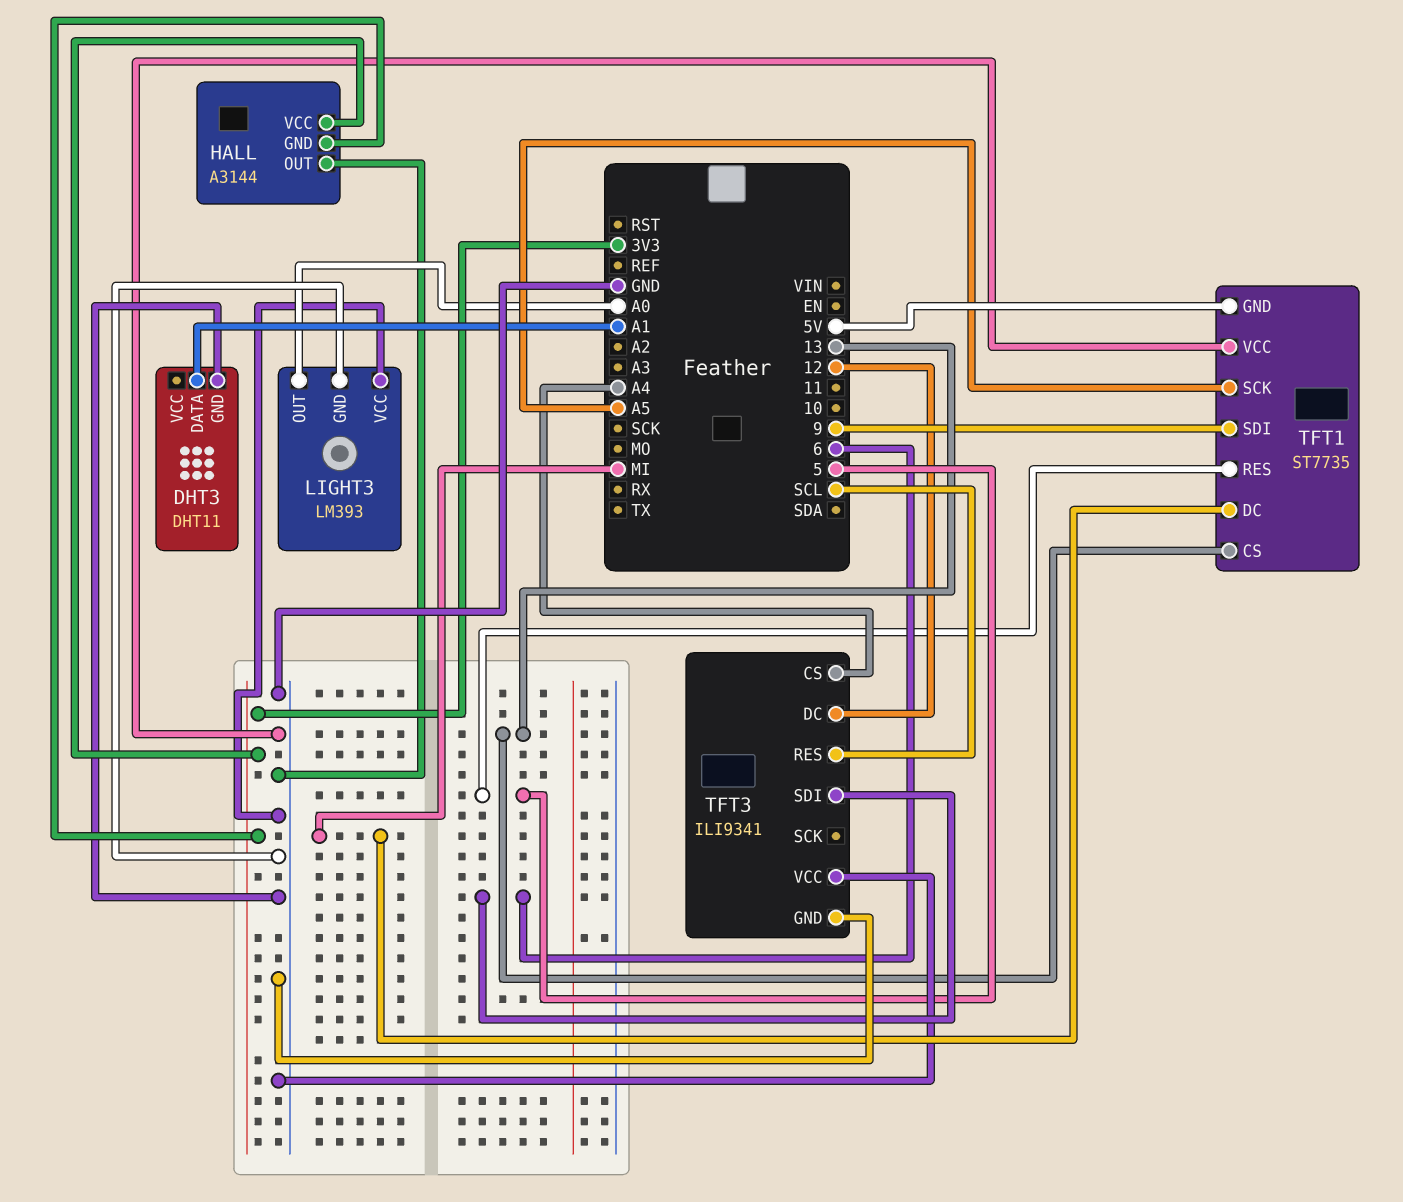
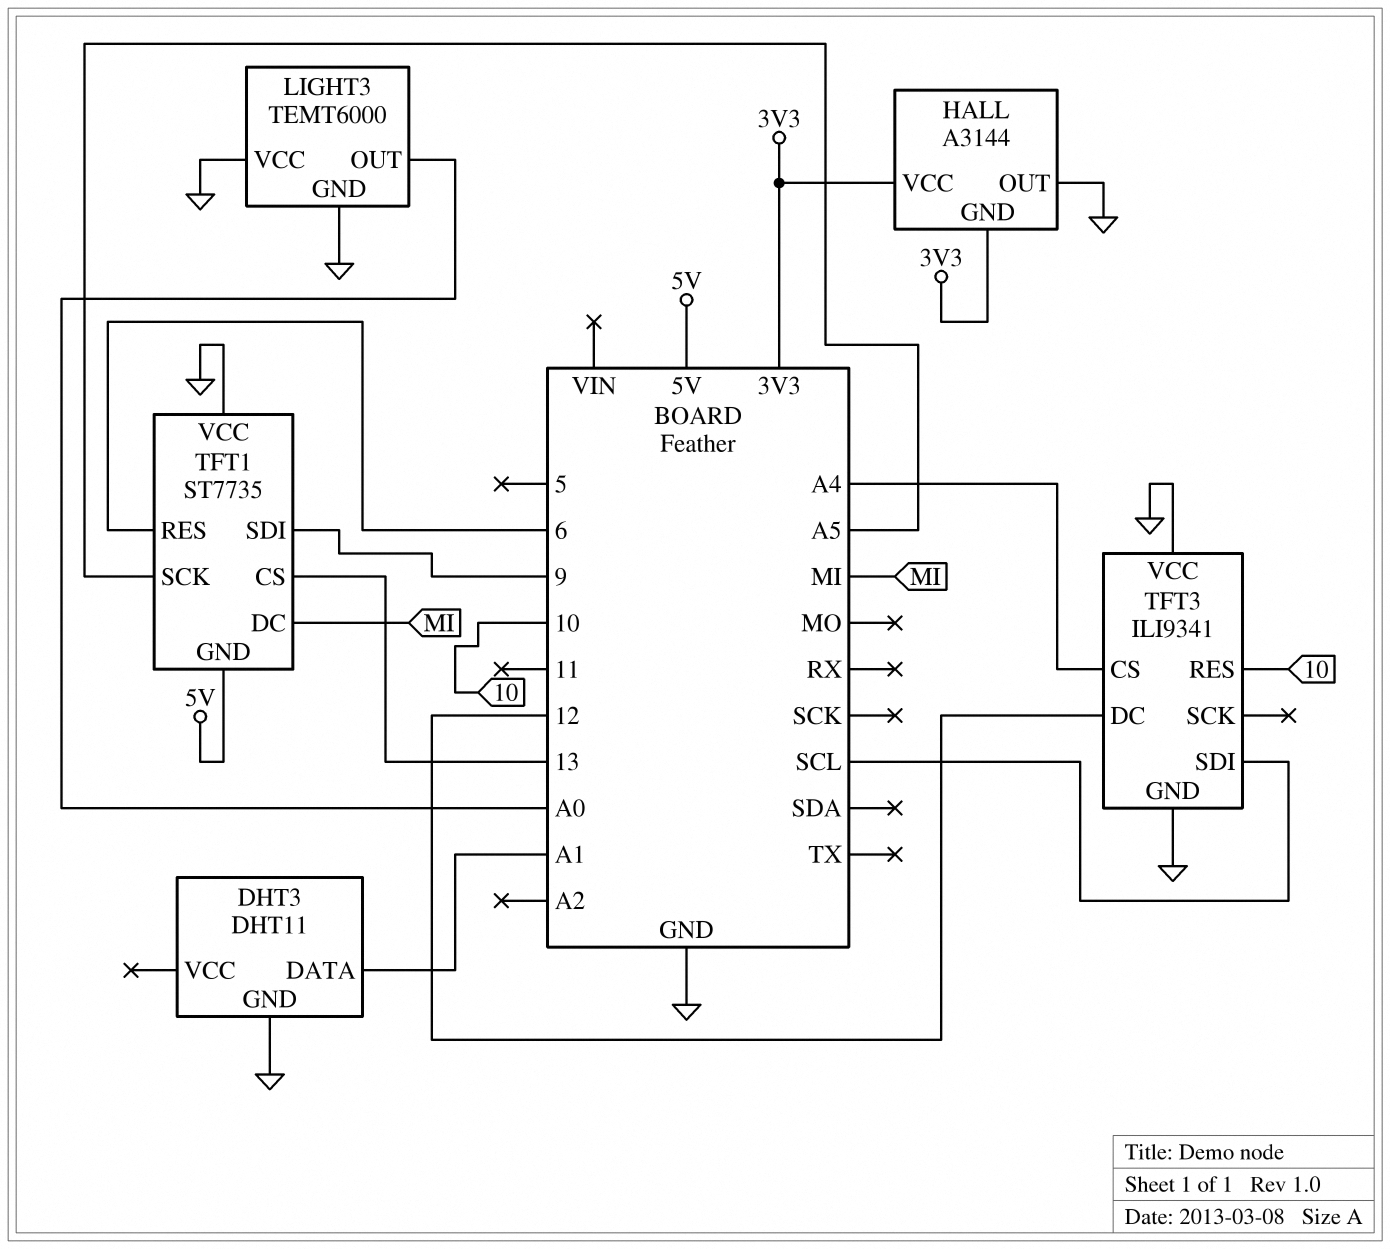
LIGHT3: LM393 -> TEMT6000
TFT1 pin RES: 5 -> 6
TFT3 pin RES: SCL -> 10
TFT3 pin SDI: 6 -> SCL

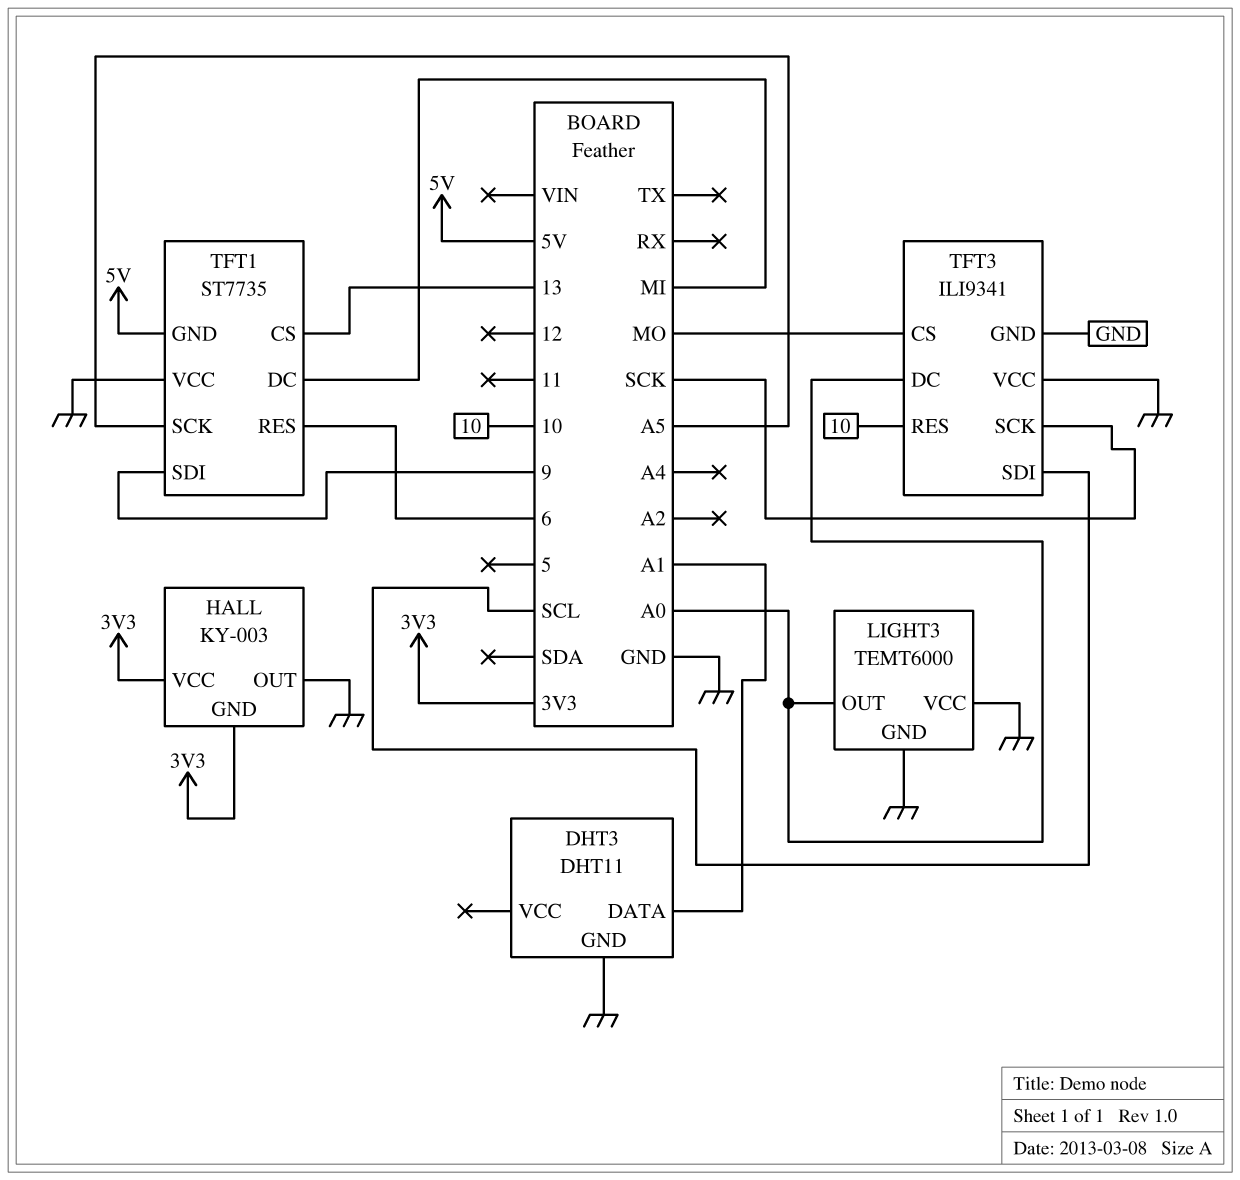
HALL: A3144 -> KY-003
TFT3 pin CS: A4 -> MO
TFT3 pin DC: 12 -> A0
TFT3 pin SCK: none -> SCK

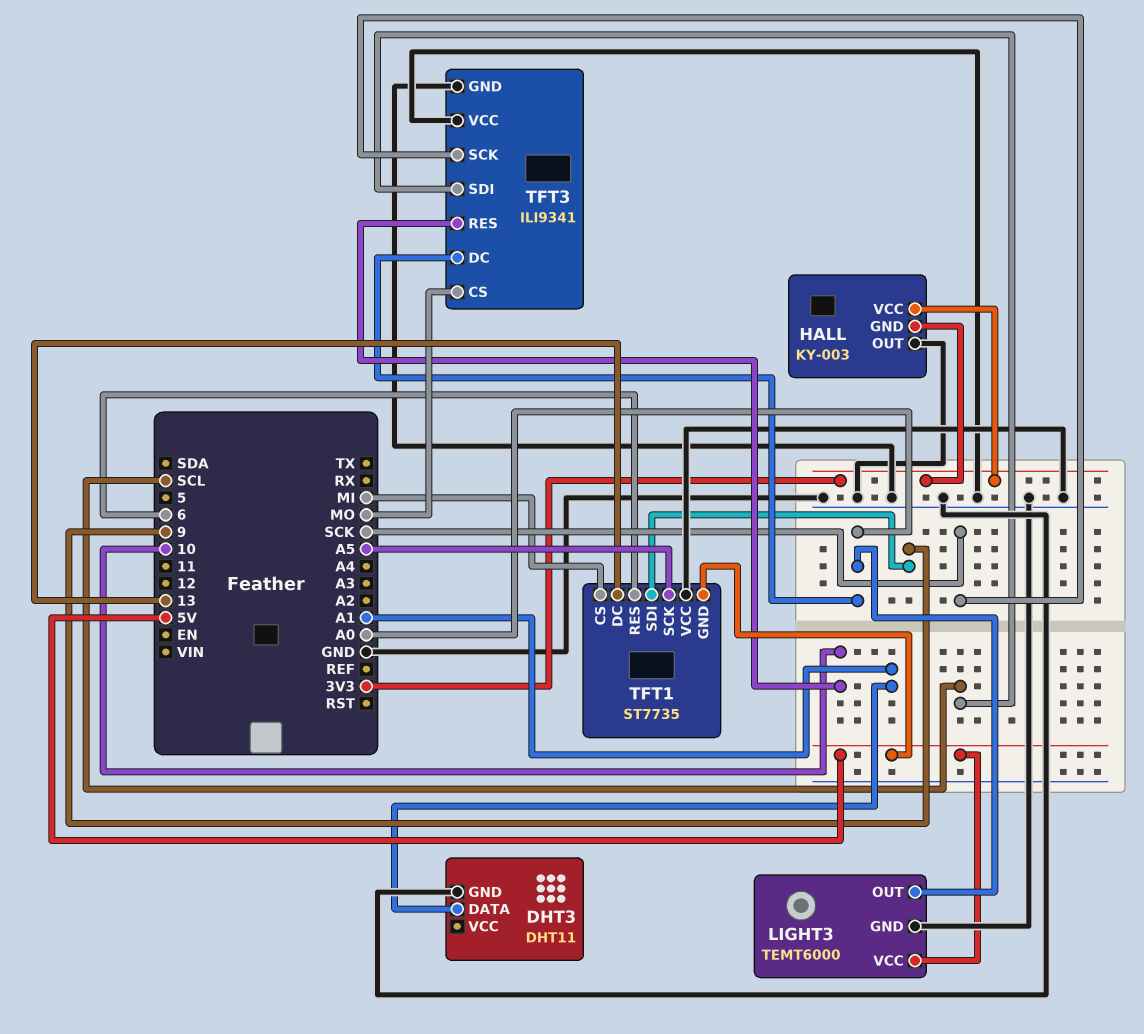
LIGHT3 pin VCC: GND -> 5V
TFT1 pin CS: 13 -> MI
TFT1 pin DC: MI -> 13

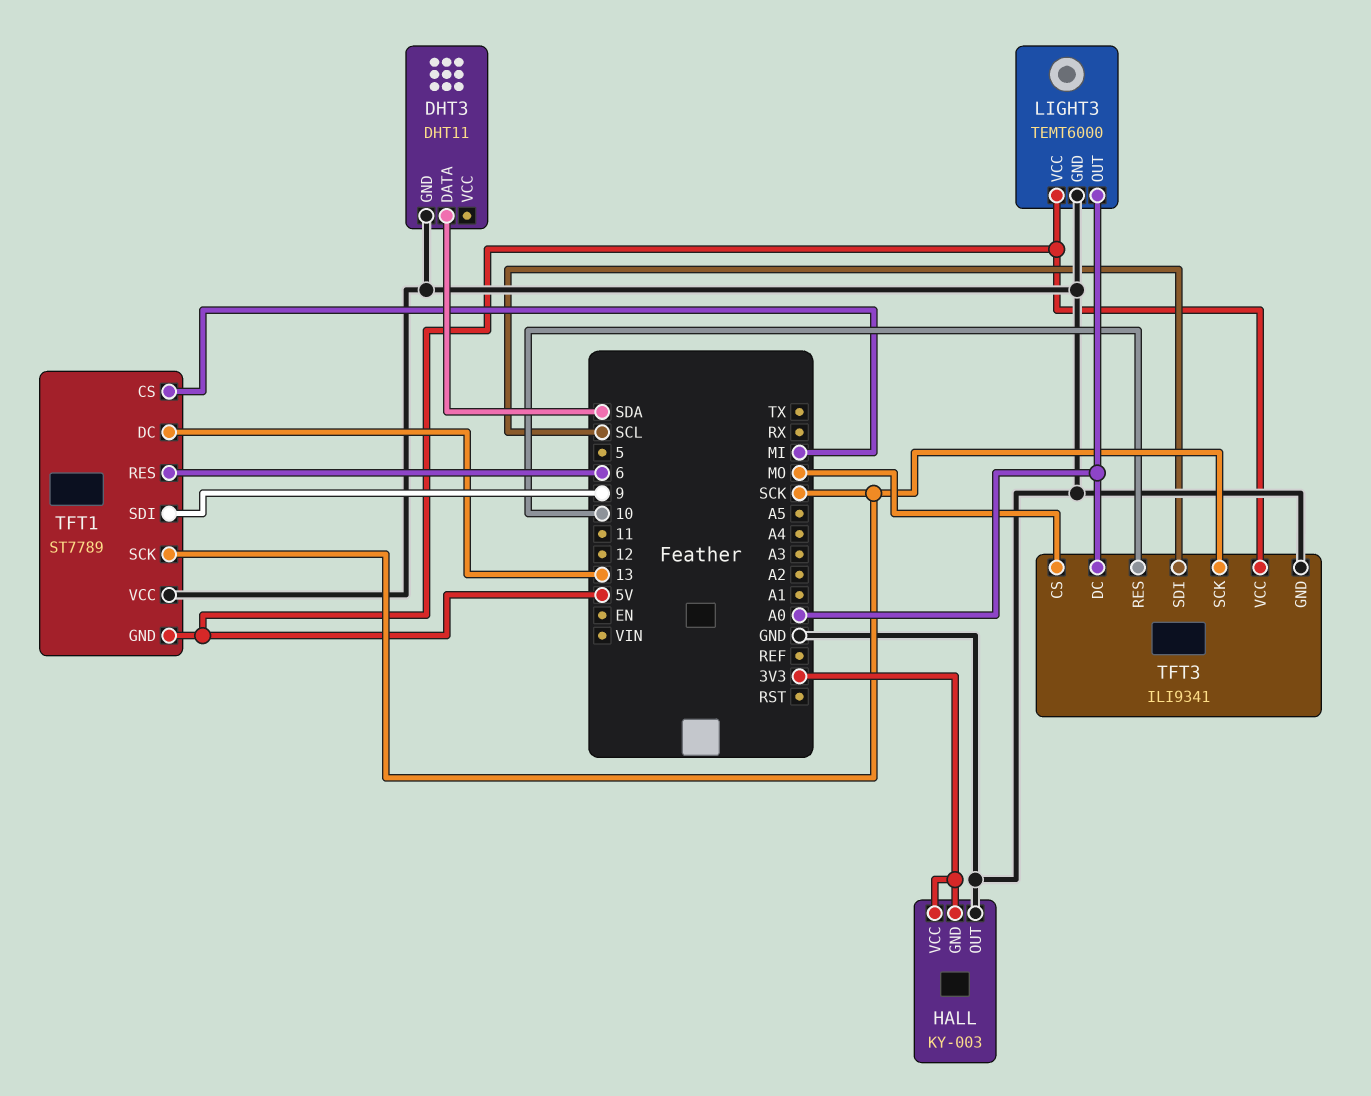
DHT3 pin DATA: A1 -> SDA
TFT1: ST7735 -> ST7789
TFT1 pin SCK: A5 -> SCK
TFT3 pin VCC: GND -> 5V

